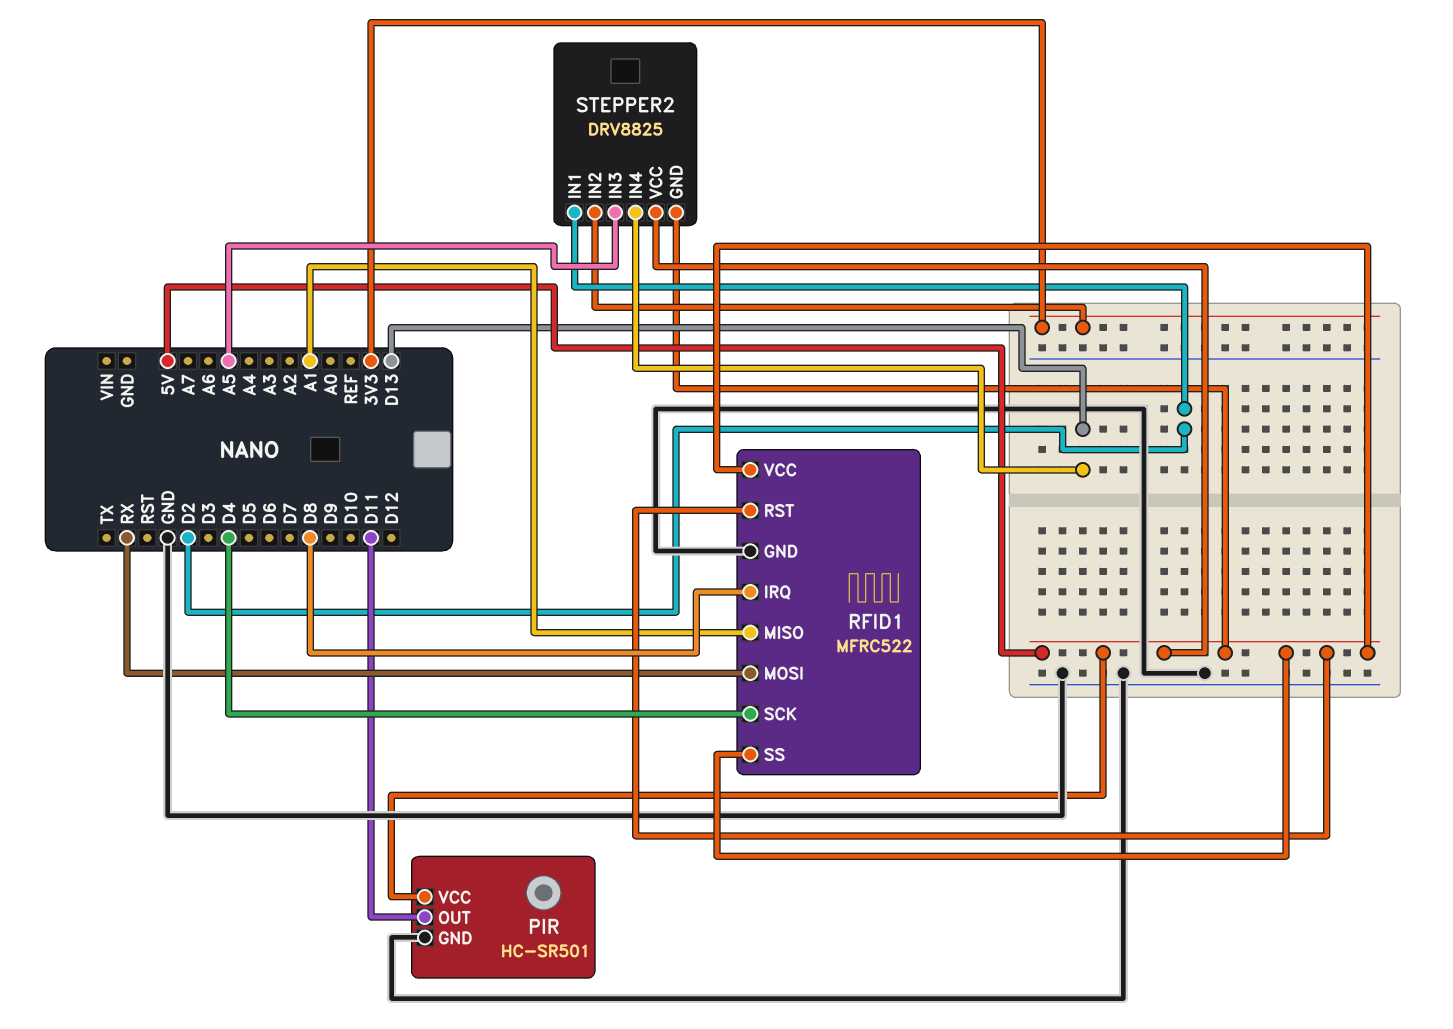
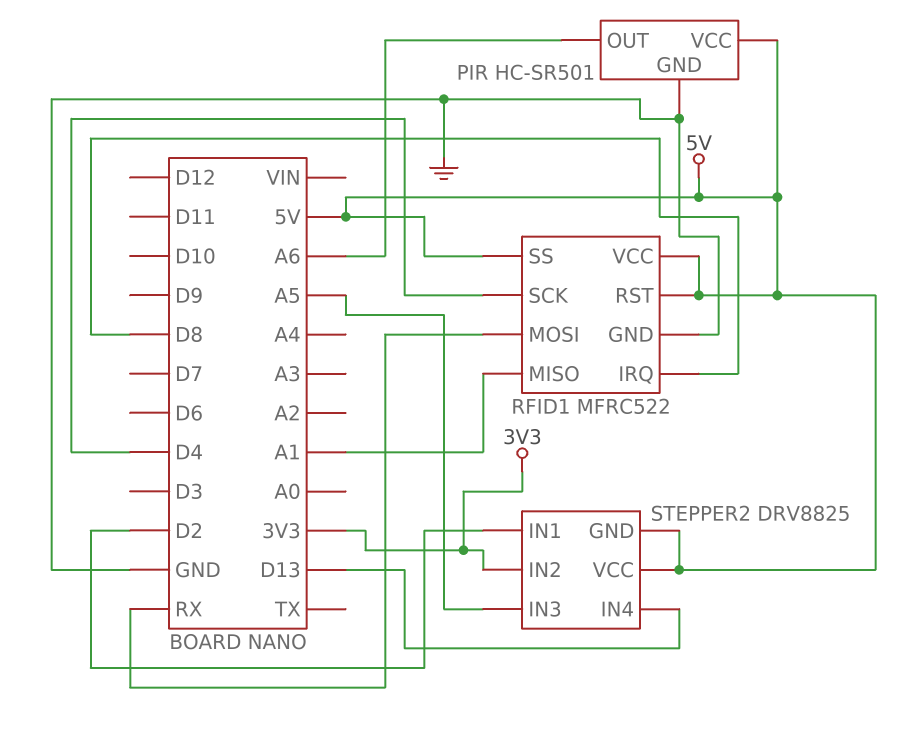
PIR pin OUT: D11 -> A6

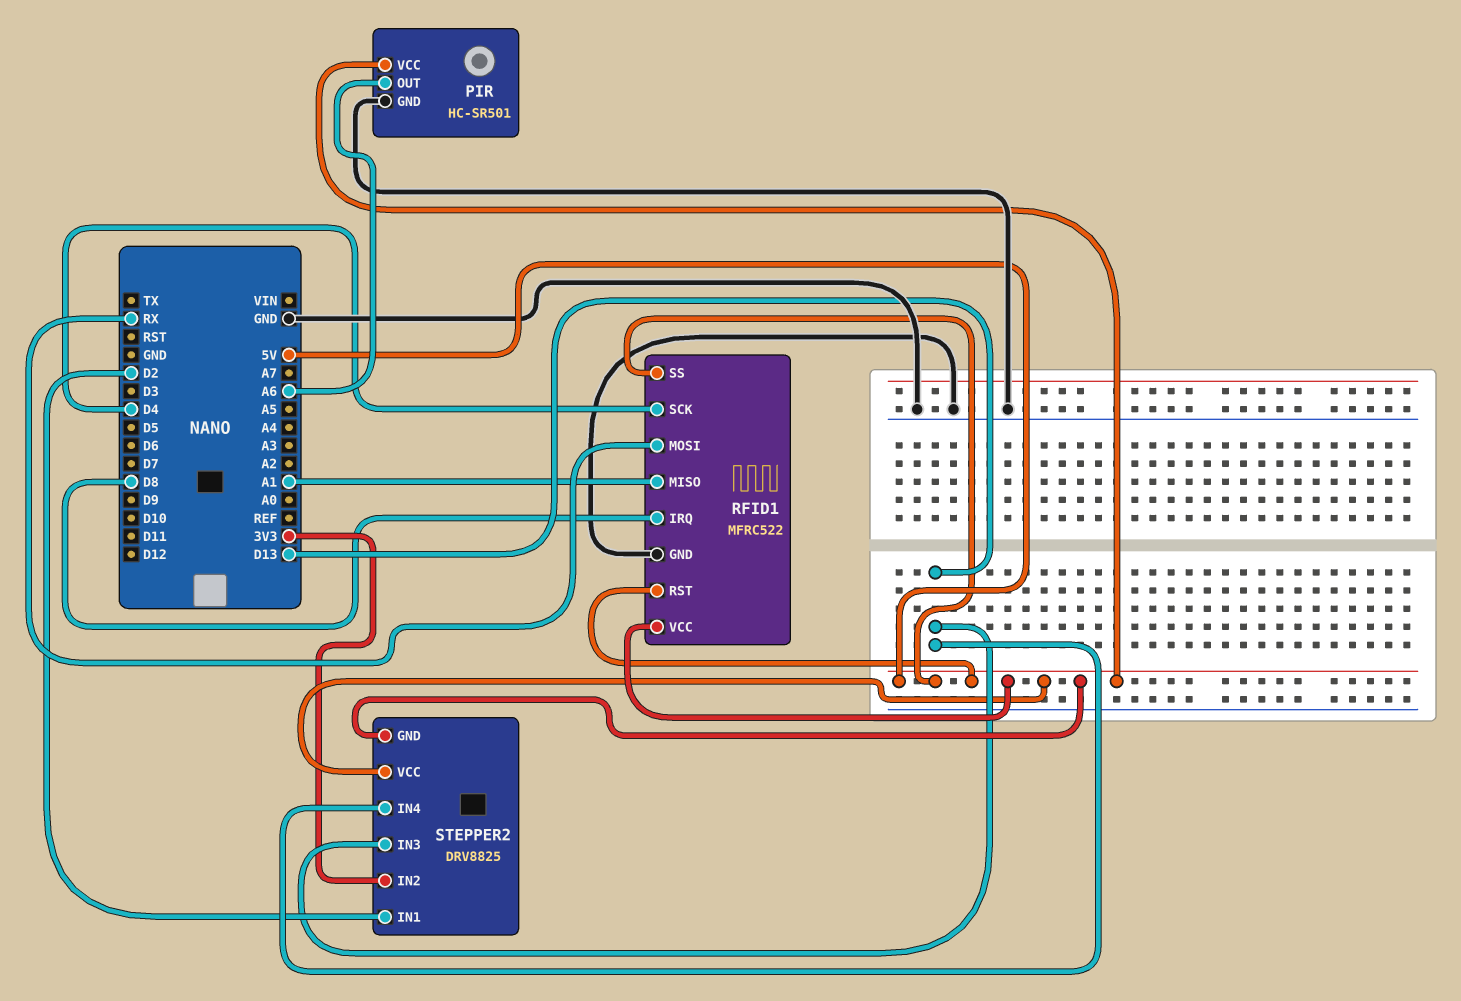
STEPPER2 pin IN3: A5 -> D13

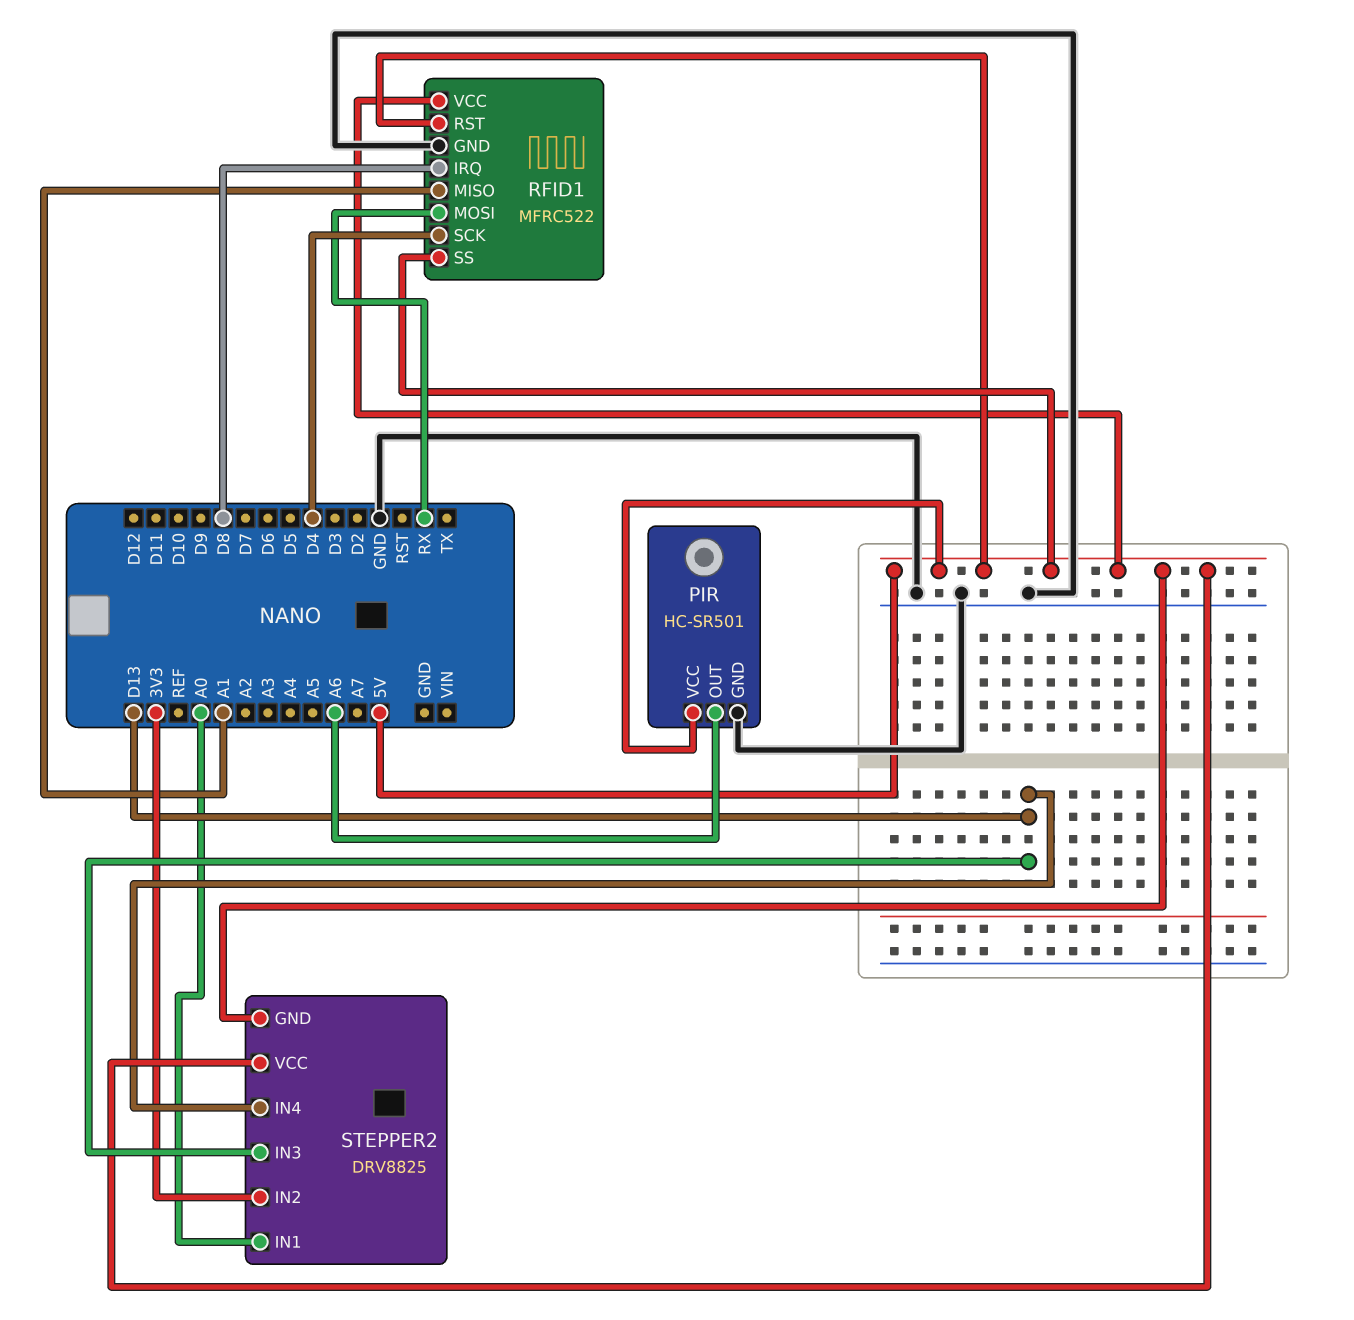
STEPPER2 pin IN1: D2 -> A0

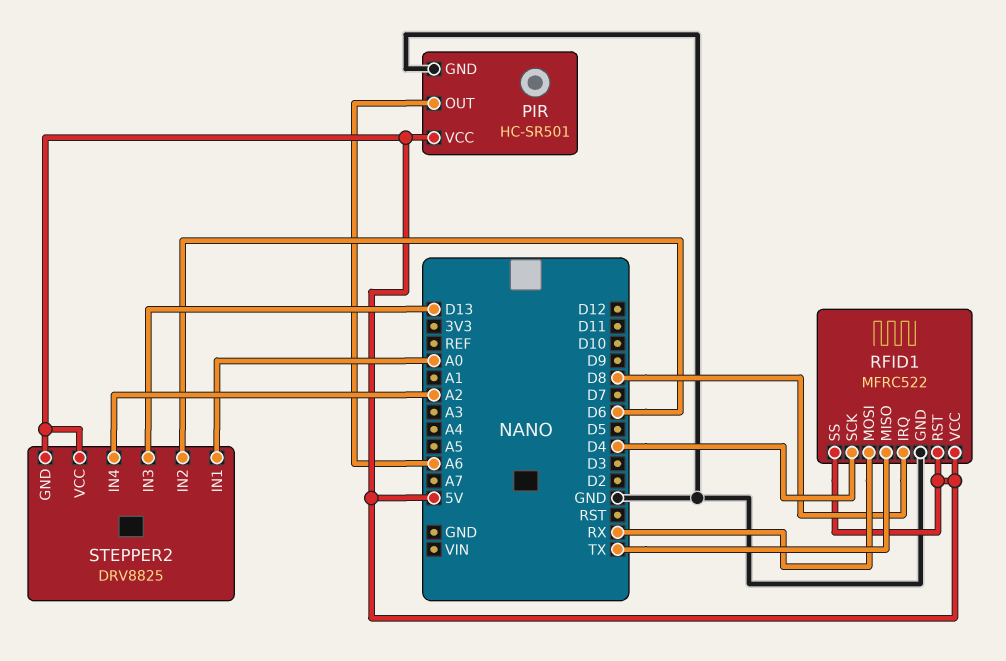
RFID1 pin MISO: A1 -> TX
STEPPER2 pin IN2: 3V3 -> D6
STEPPER2 pin IN4: D13 -> A2

